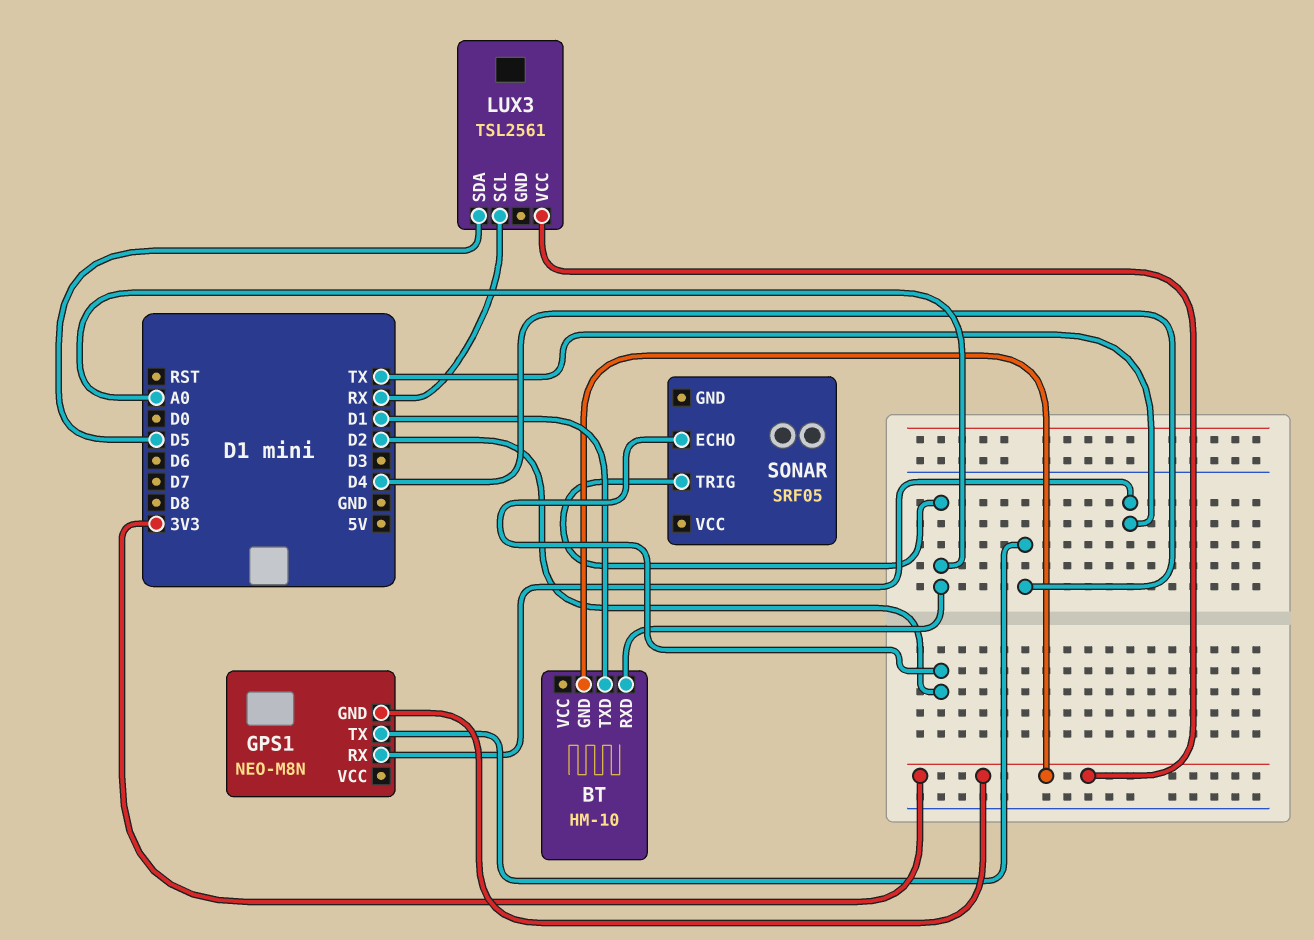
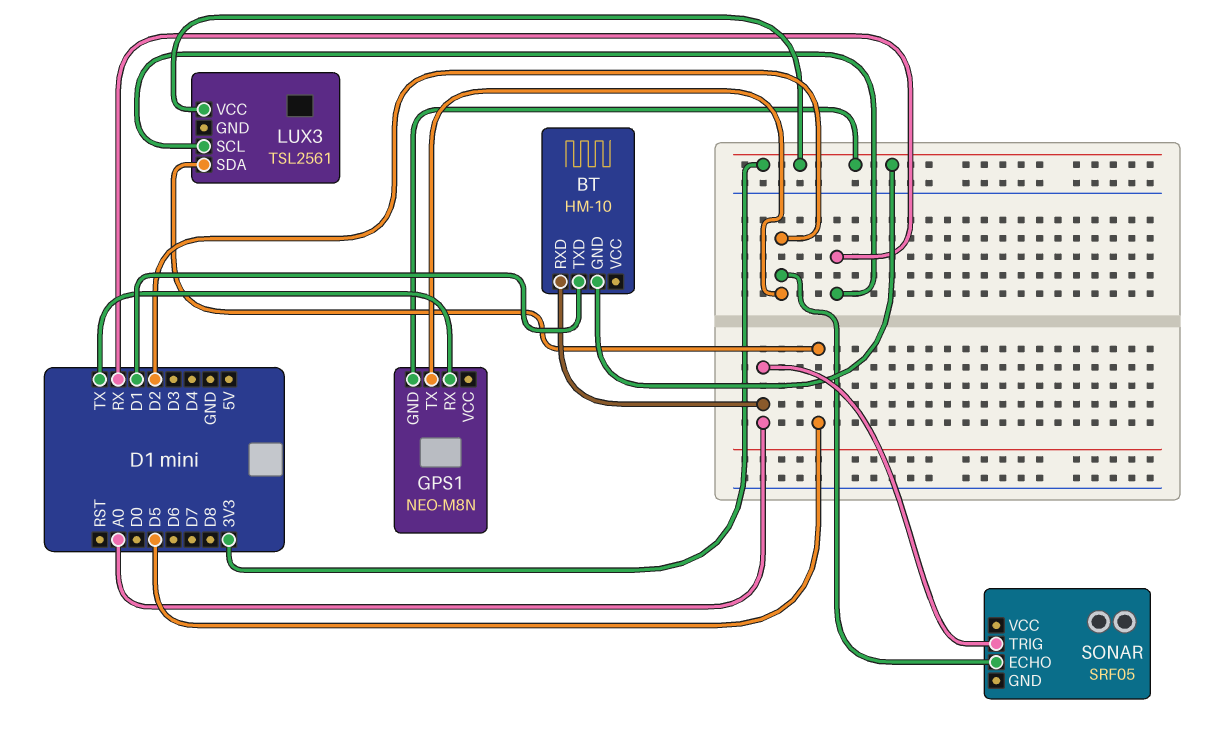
GPS1 pin TX: D4 -> D2

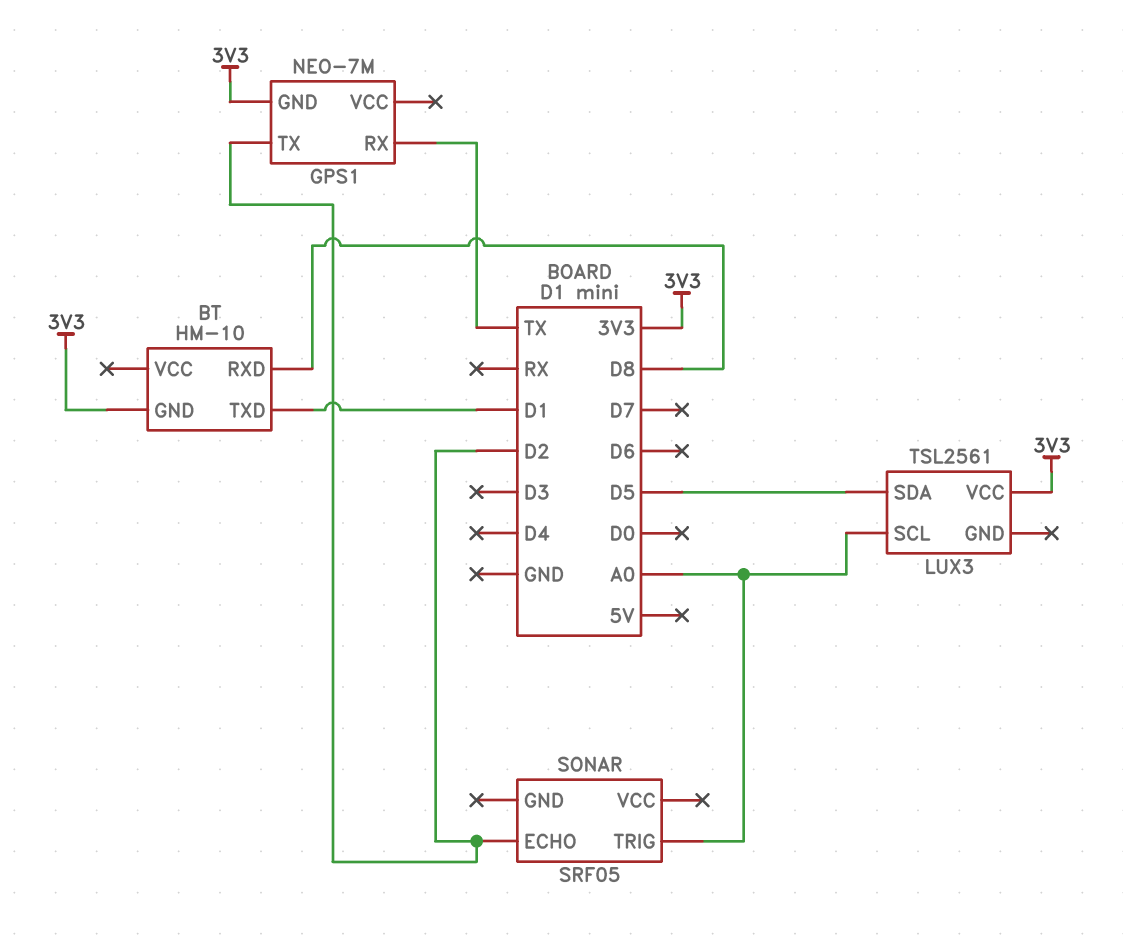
BT pin RXD: A0 -> D8
GPS1: NEO-M8N -> NEO-7M
LUX3 pin SCL: RX -> A0

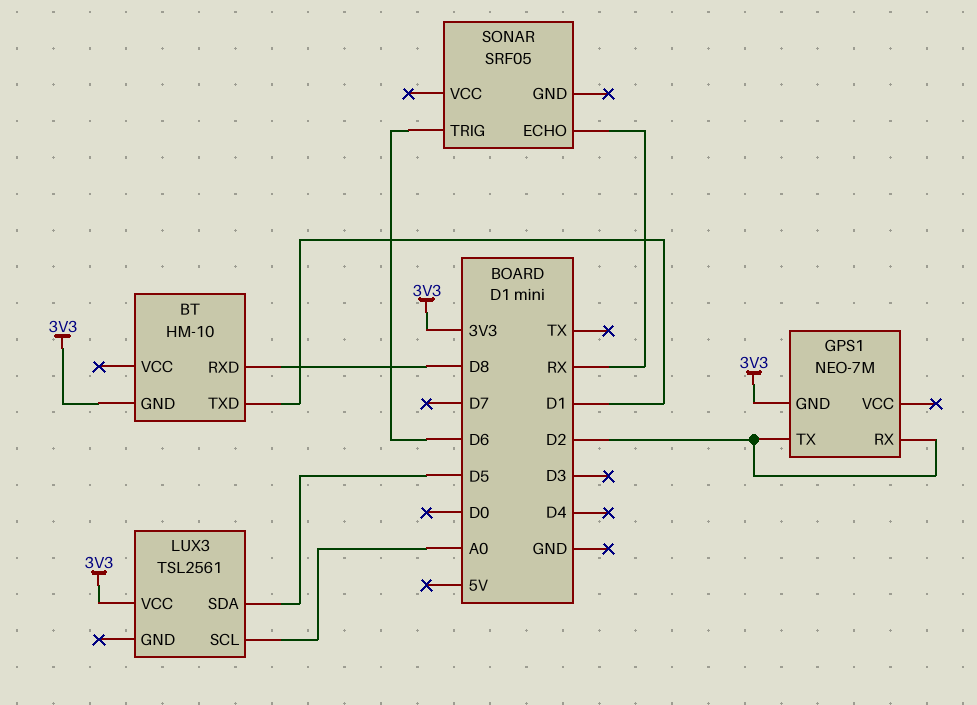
GPS1 pin RX: TX -> D2
SONAR pin ECHO: D2 -> RX
SONAR pin TRIG: A0 -> D6

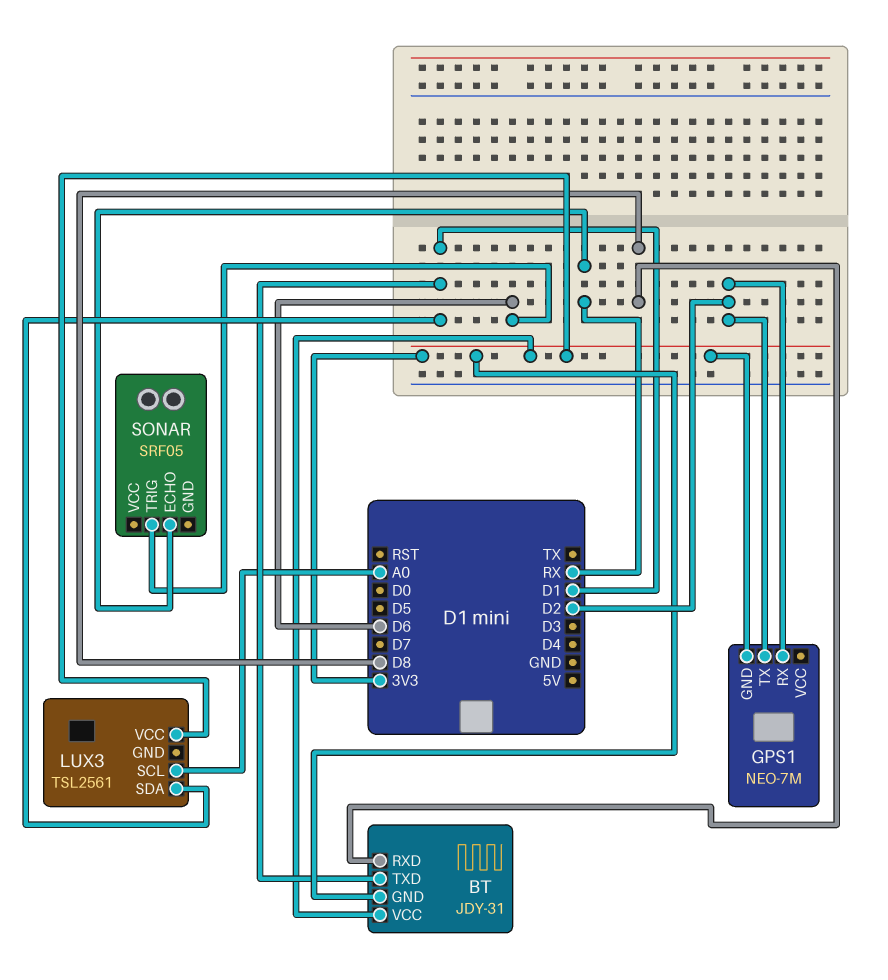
BT: HM-10 -> JDY-31
BT pin VCC: none -> 3V3
LUX3 pin SDA: D5 -> D1

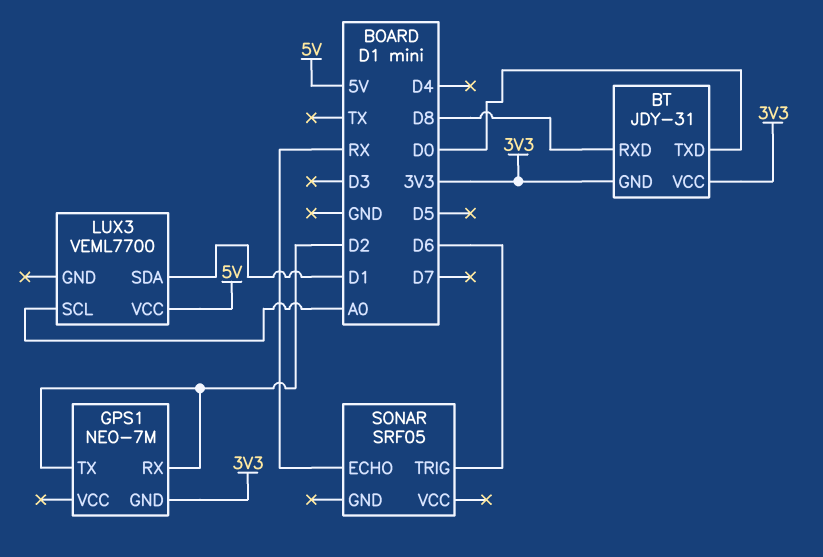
BT pin TXD: D1 -> D0
LUX3: TSL2561 -> VEML7700
LUX3 pin VCC: 3V3 -> 5V

